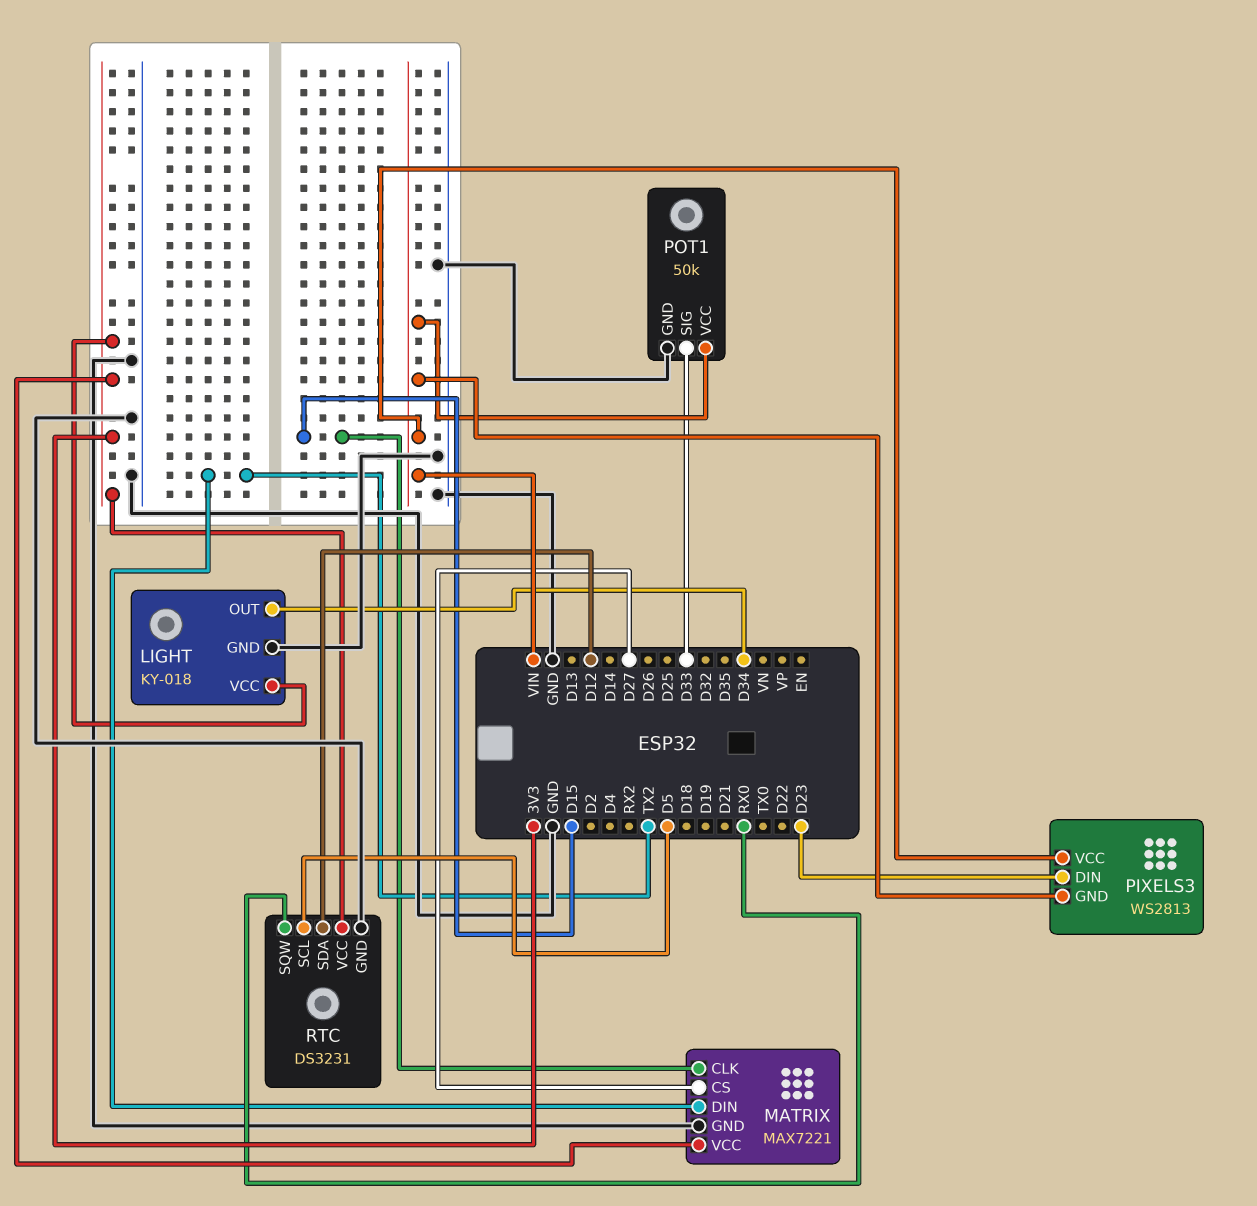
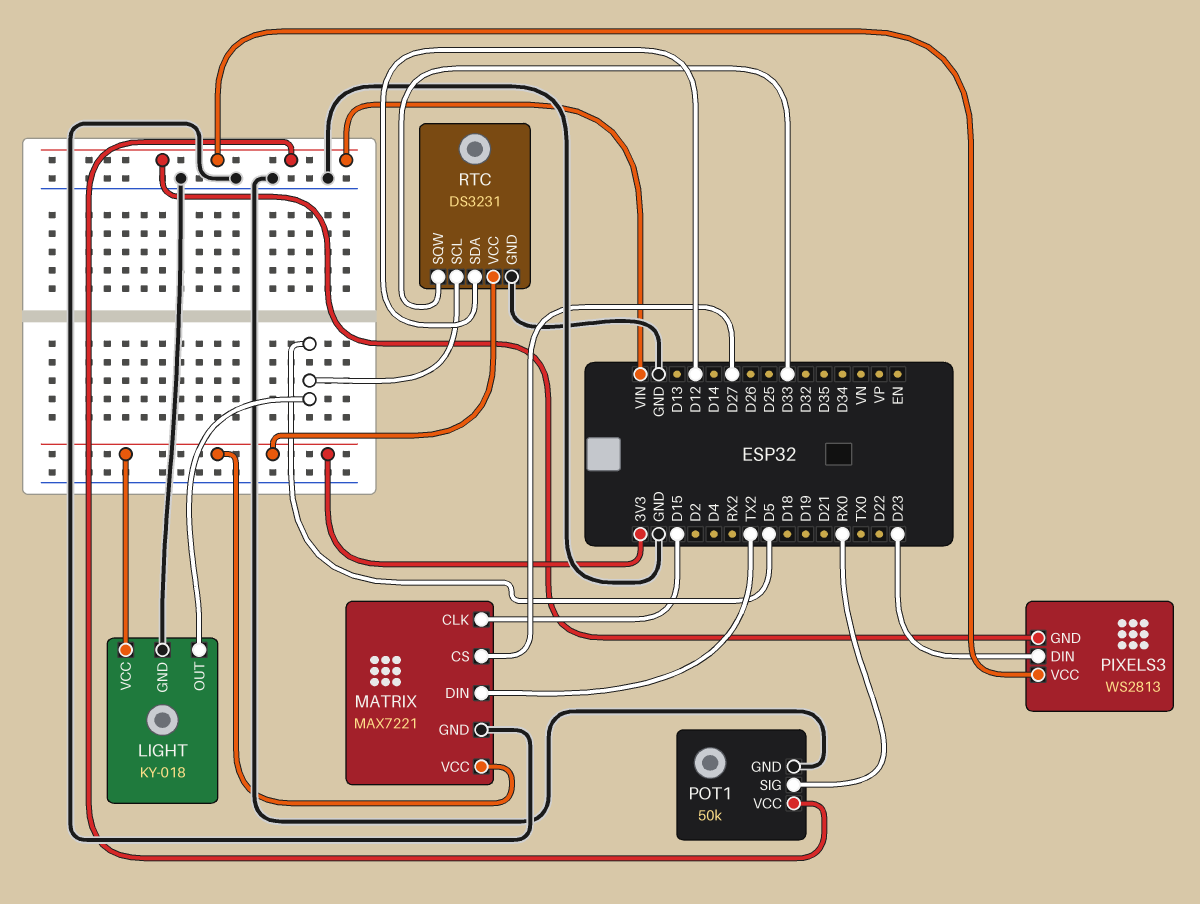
LIGHT pin OUT: D34 -> D5
POT1 pin SIG: D33 -> RX0
RTC pin SQW: RX0 -> D33

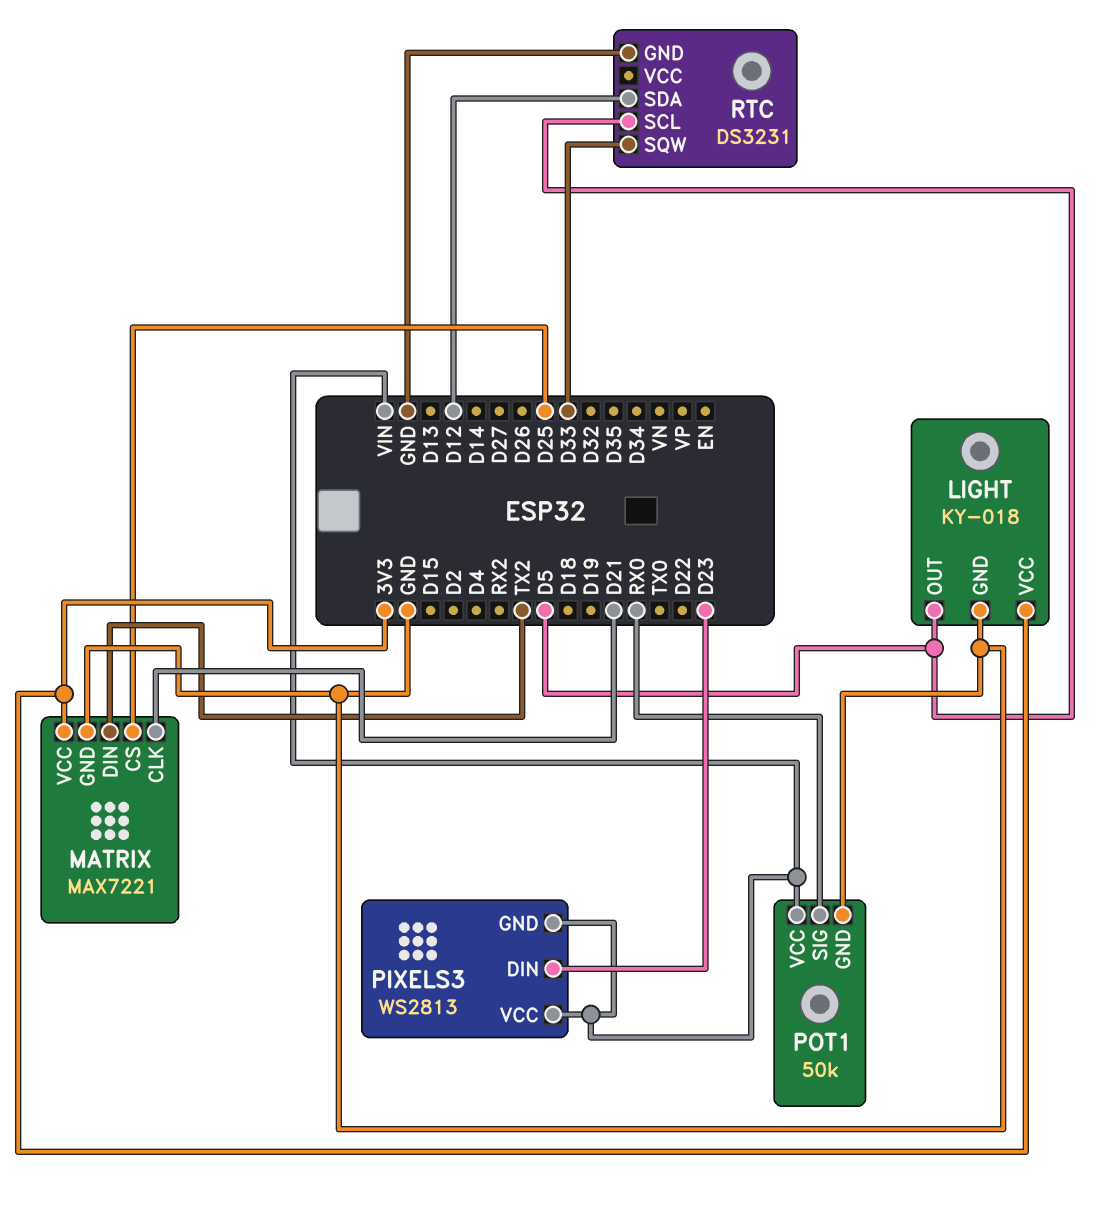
MATRIX pin CLK: D15 -> D21
MATRIX pin CS: D27 -> D25
RTC pin VCC: 3V3 -> none

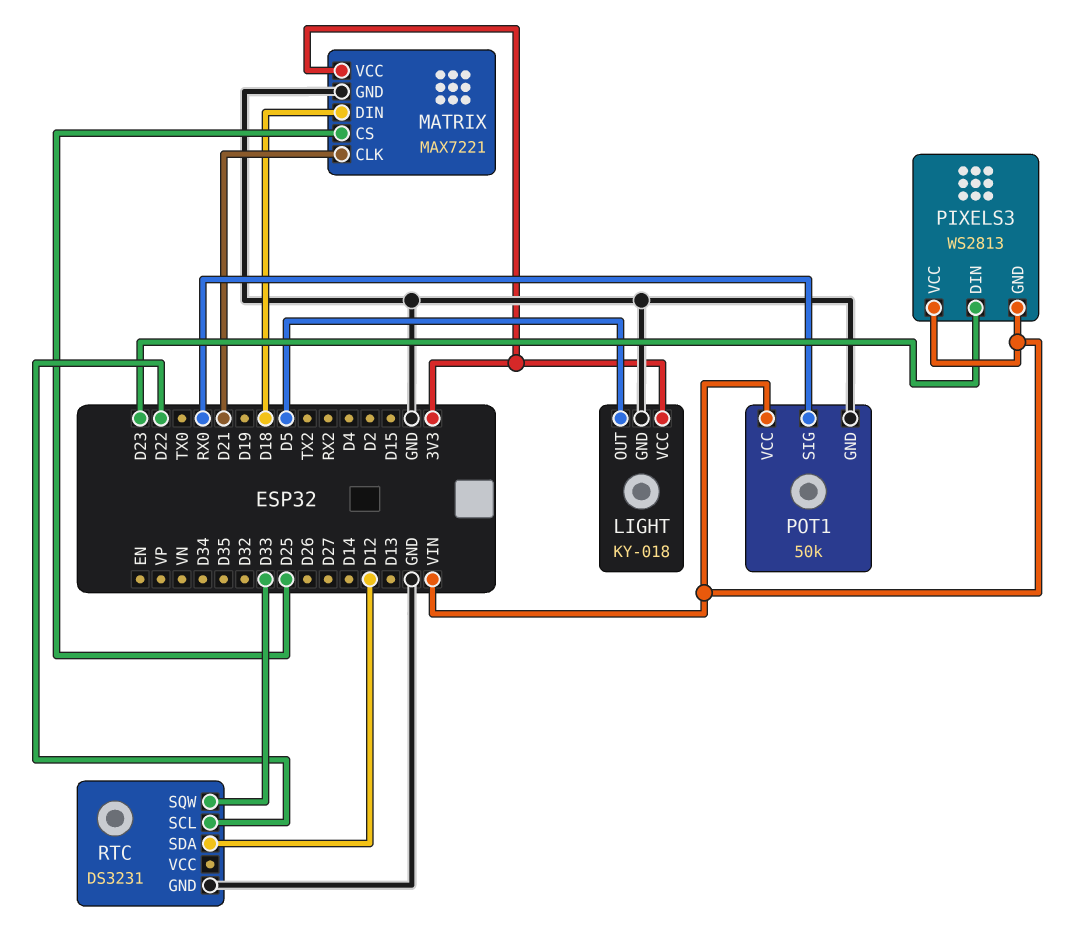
MATRIX pin DIN: TX2 -> D18
RTC pin SCL: D5 -> D22

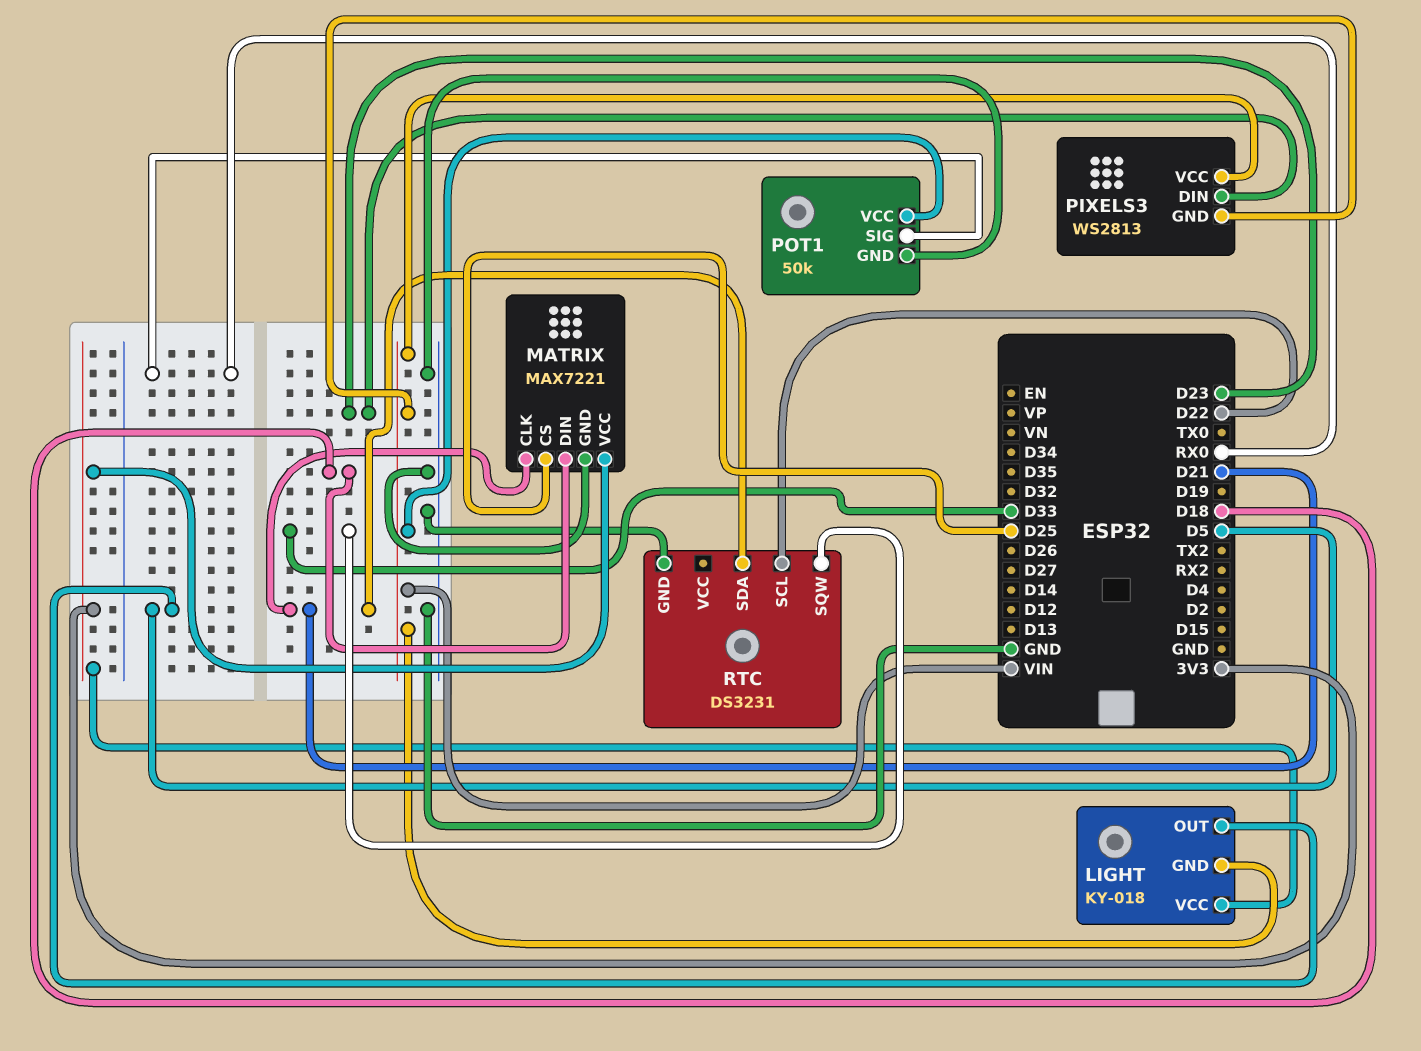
LIGHT pin GND: GND -> VIN
RTC pin SDA: D12 -> D21

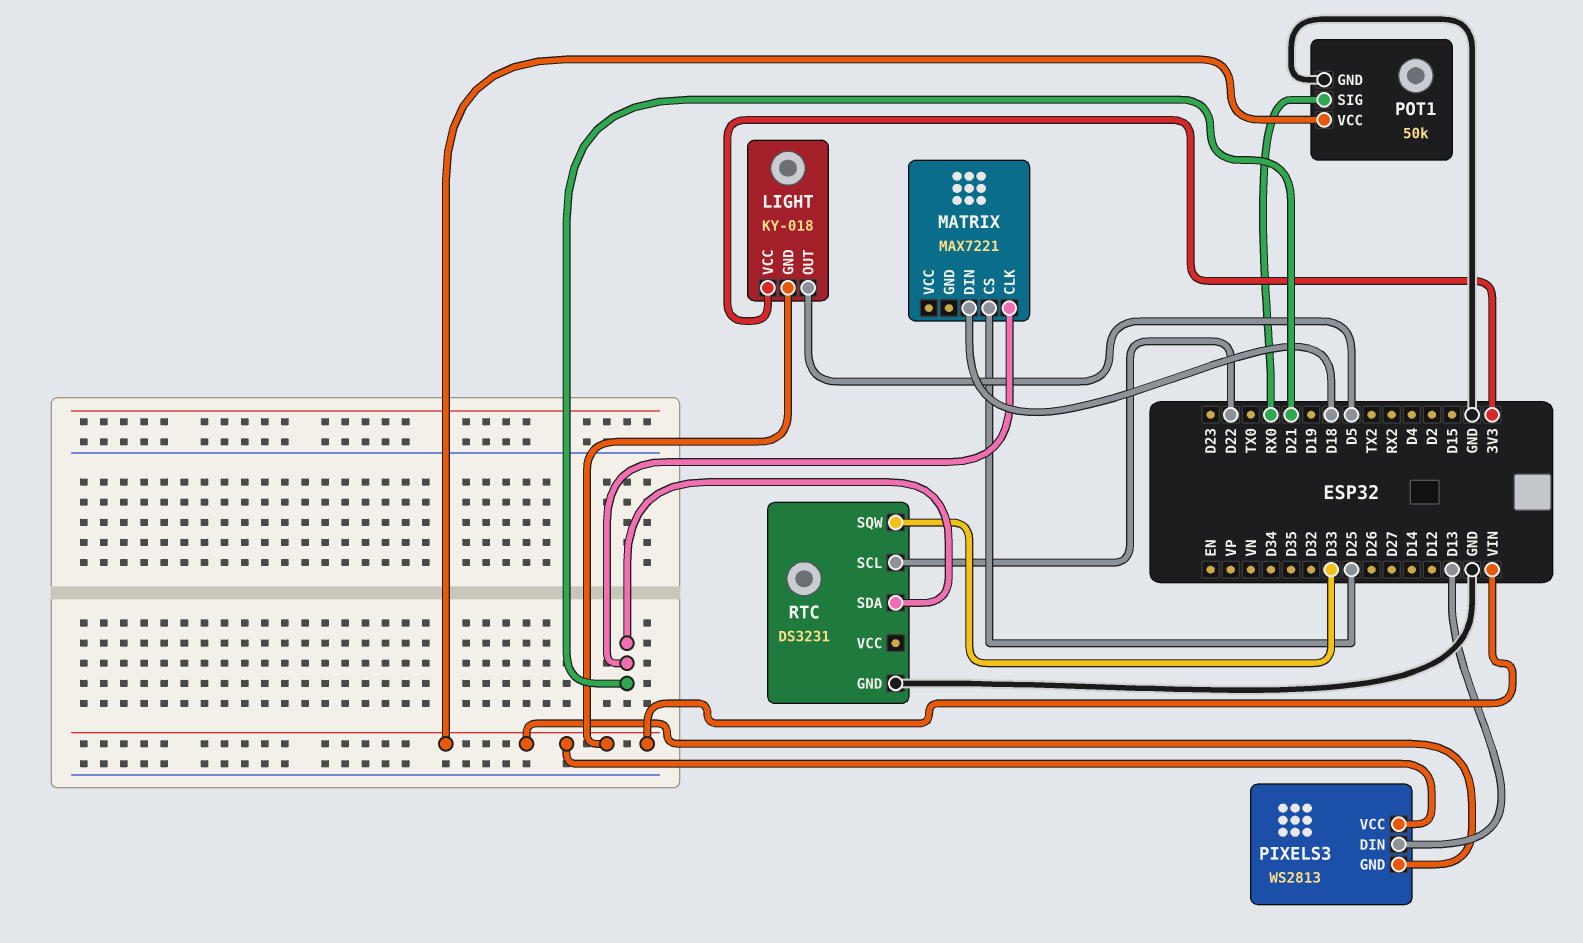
MATRIX pin GND: GND -> none
MATRIX pin VCC: 3V3 -> none
PIXELS3 pin DIN: D23 -> D13

